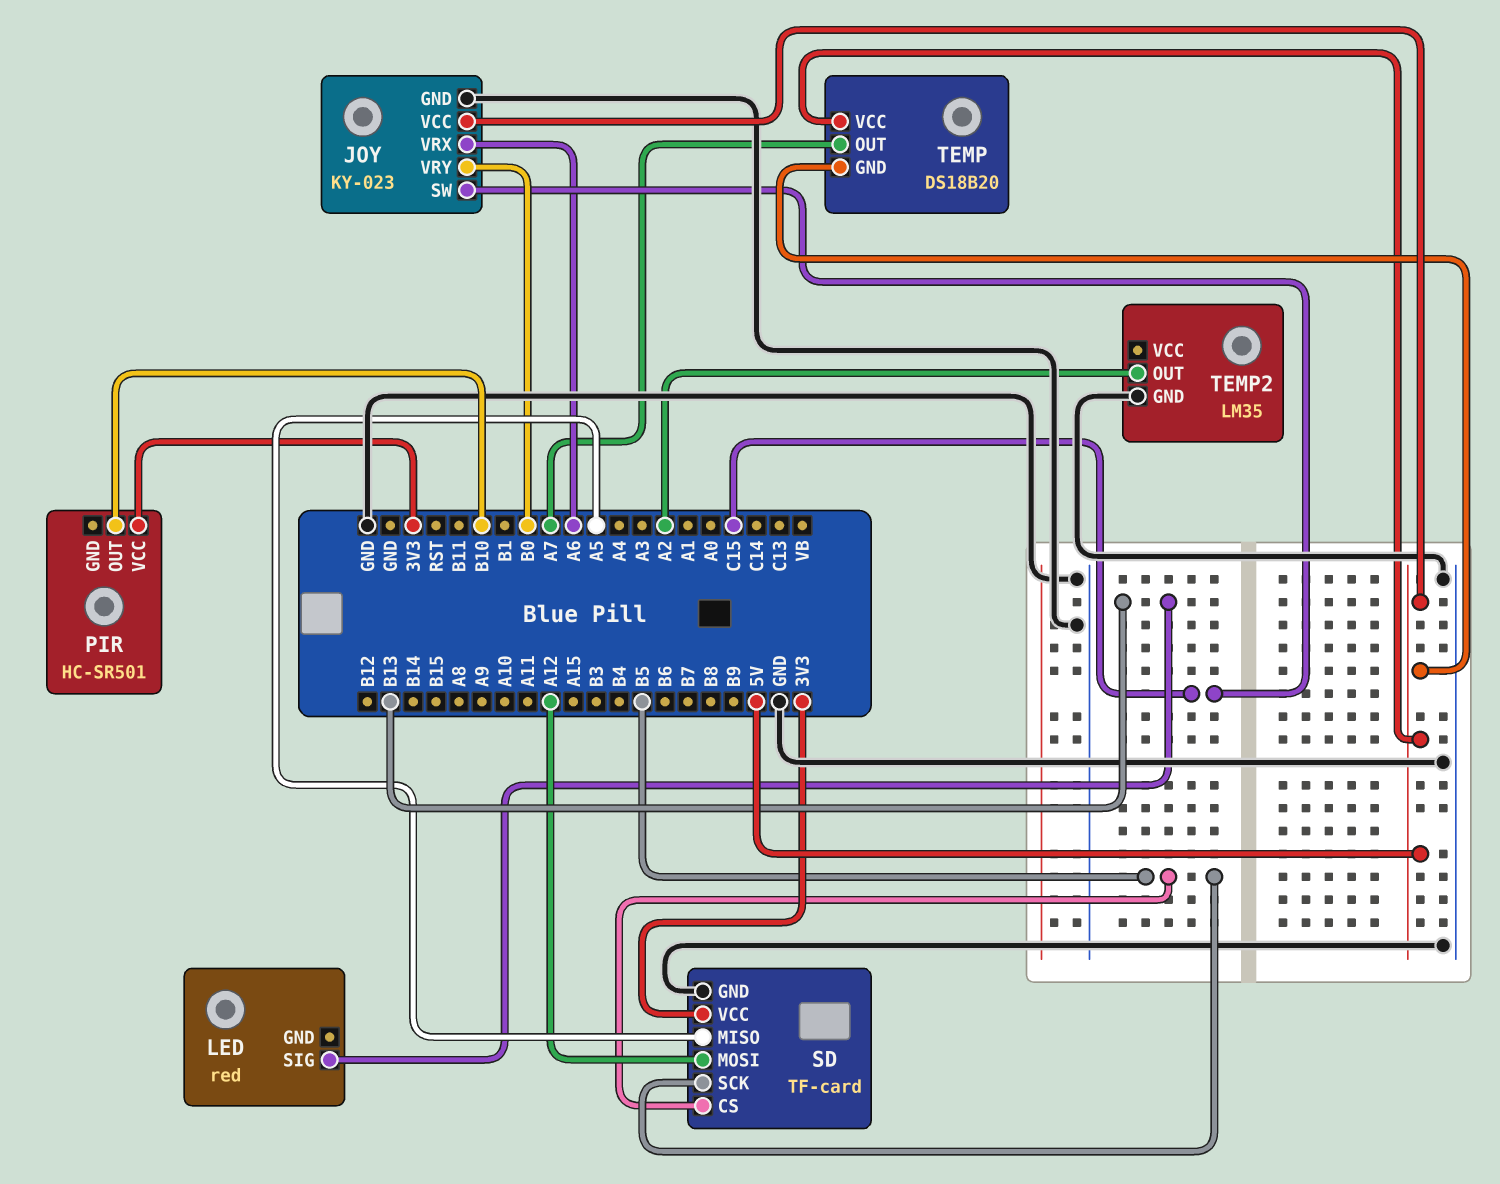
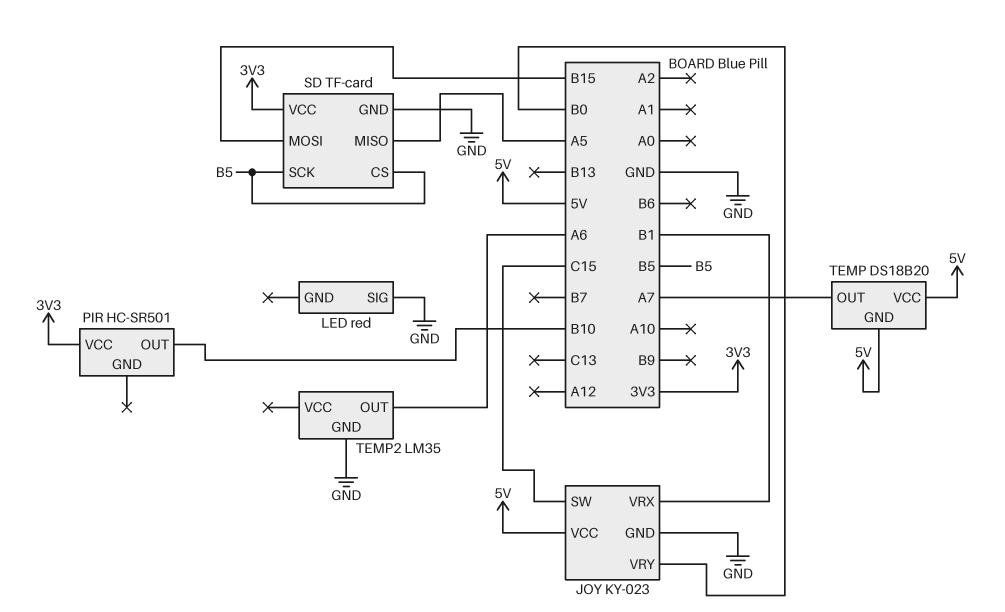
JOY pin VRX: A6 -> B1
LED pin SIG: B13 -> GND
SD pin MOSI: A12 -> B15
TEMP2 pin OUT: A2 -> A6

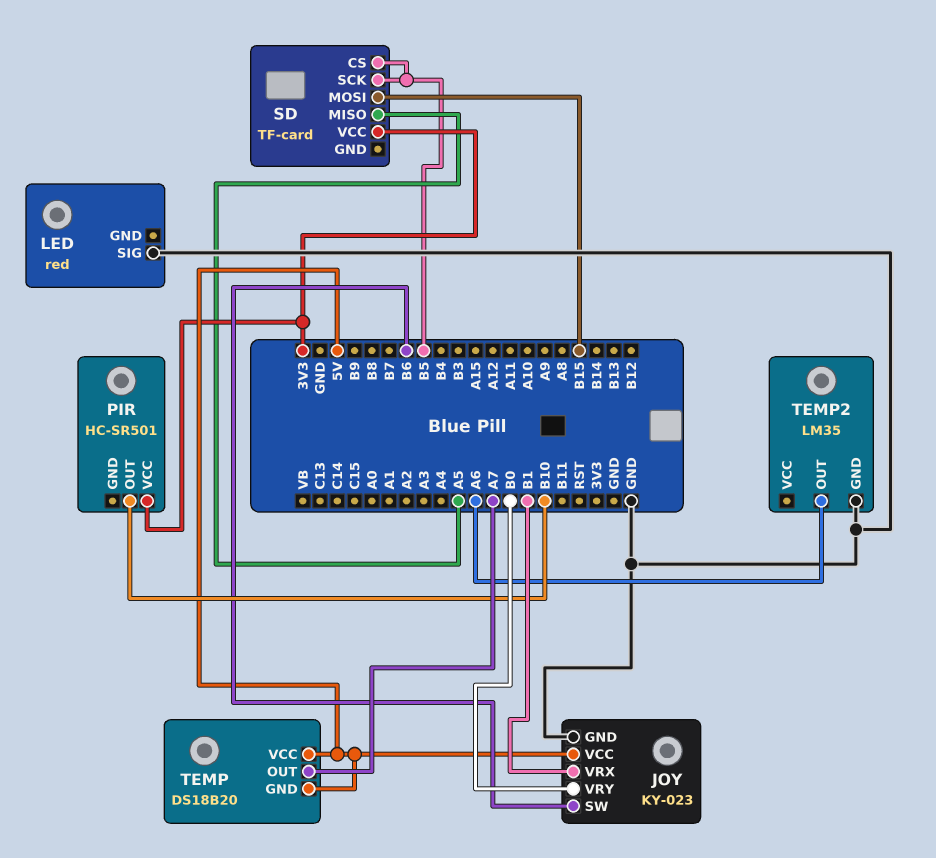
JOY pin SW: C15 -> B6
SD pin GND: GND -> none

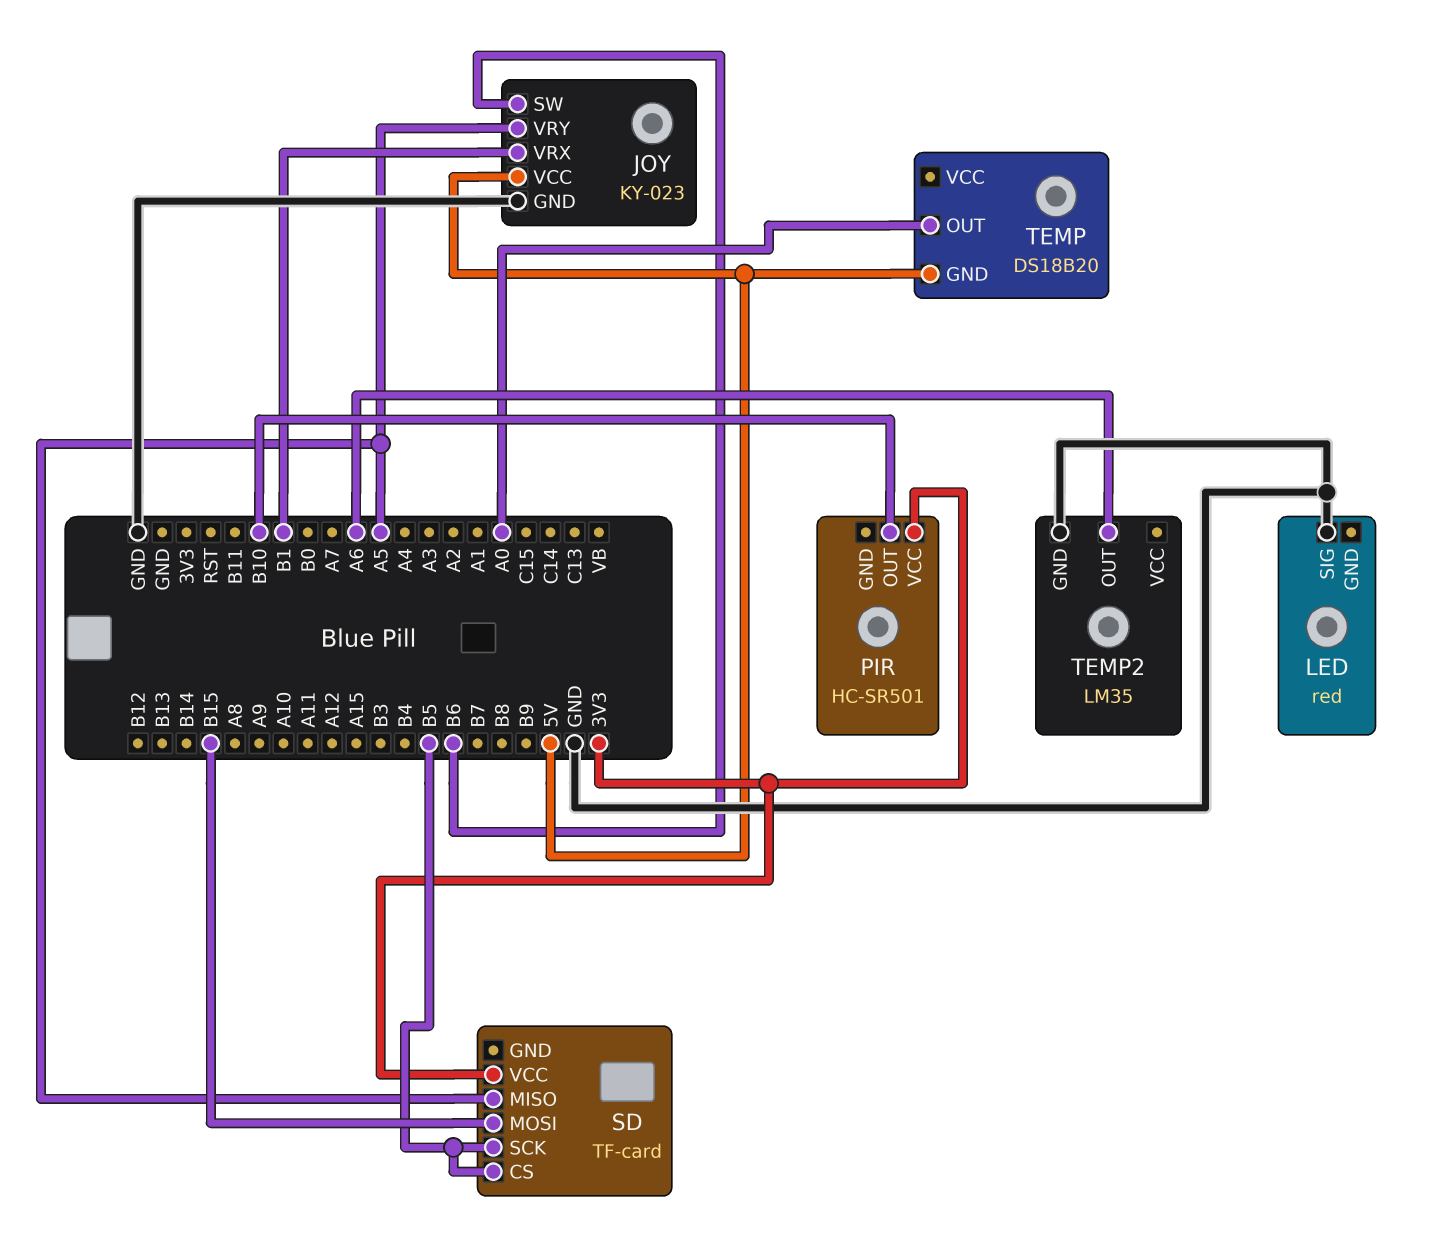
JOY pin VRY: B0 -> A5
TEMP pin OUT: A7 -> A0
TEMP pin VCC: 5V -> none

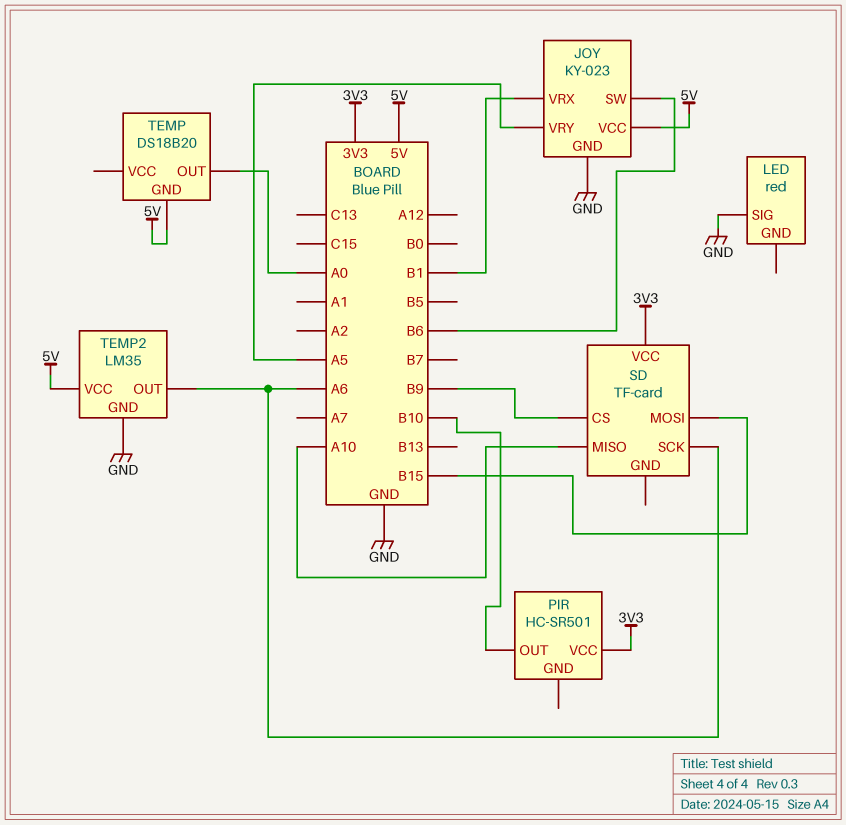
SD pin CS: B5 -> B9
SD pin MISO: A5 -> A10
SD pin SCK: B5 -> A6
TEMP2 pin VCC: none -> 5V

